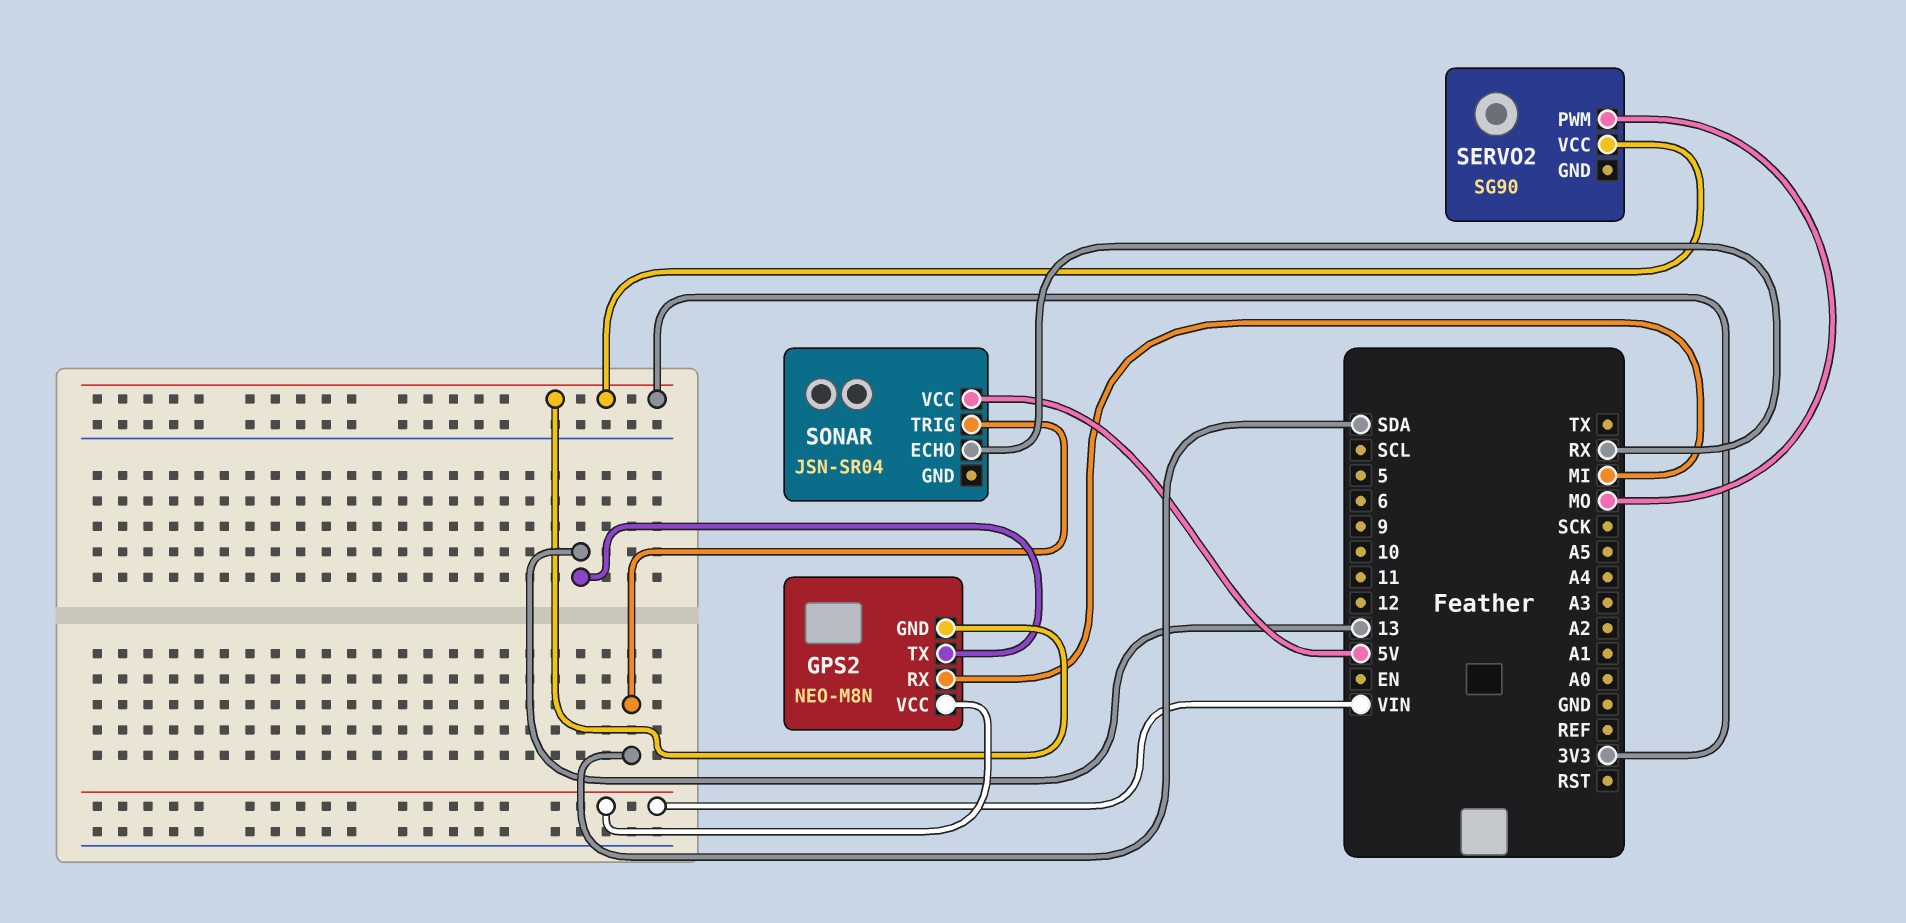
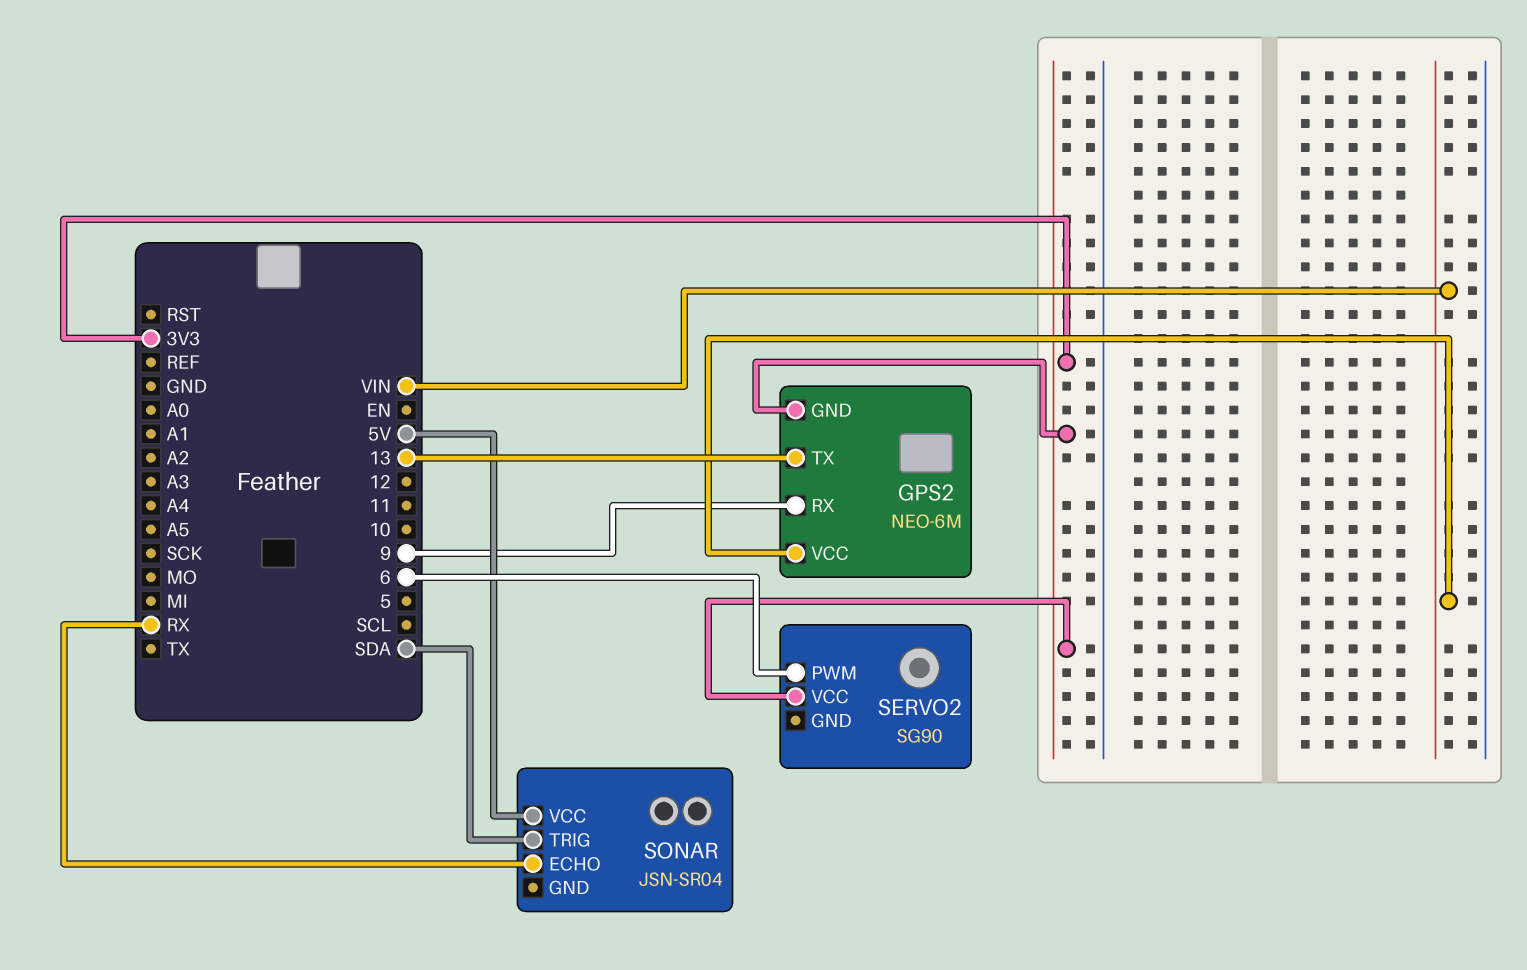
GPS2: NEO-M8N -> NEO-6M
GPS2 pin RX: MI -> 9
SERVO2 pin PWM: MO -> 6

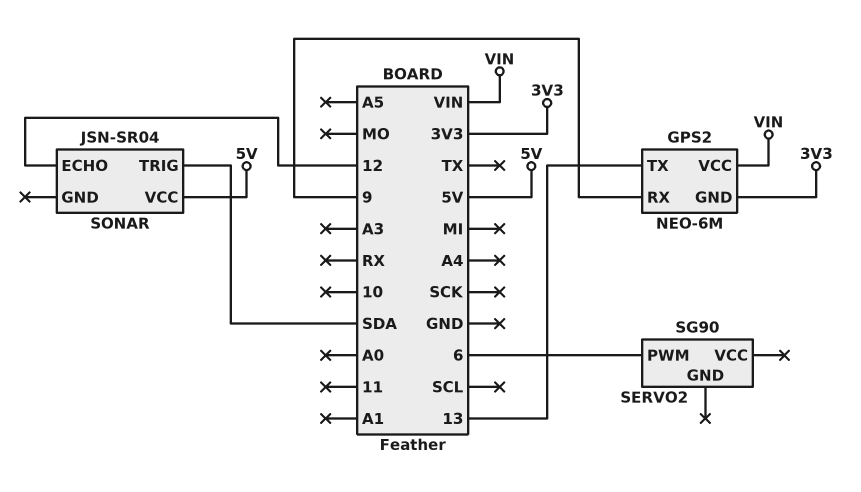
SERVO2 pin VCC: 3V3 -> none
SONAR pin ECHO: RX -> 12

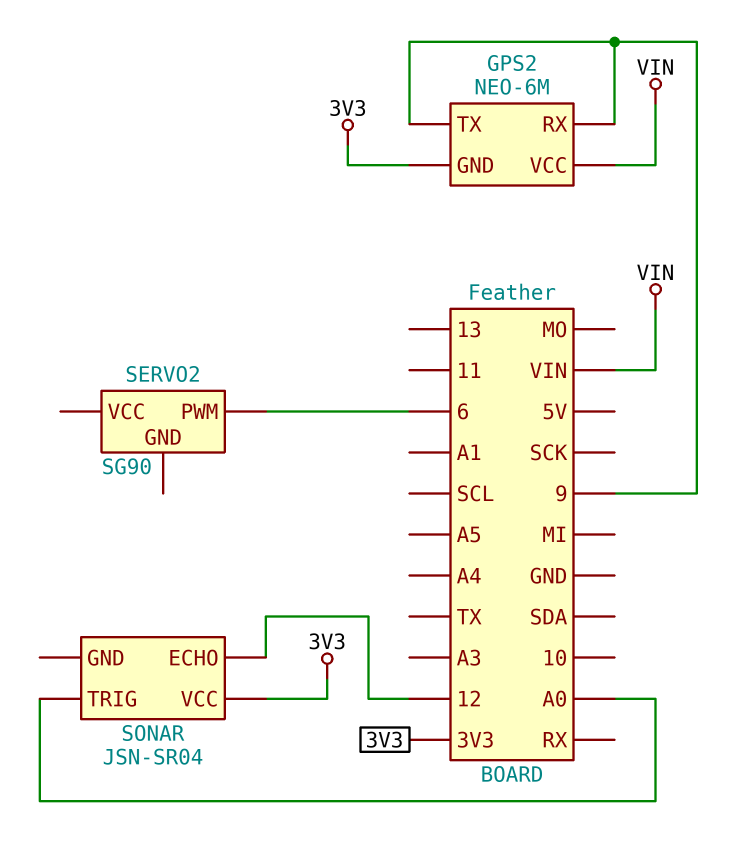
GPS2 pin TX: 13 -> 9
SONAR pin TRIG: SDA -> A0
SONAR pin VCC: 5V -> 3V3

